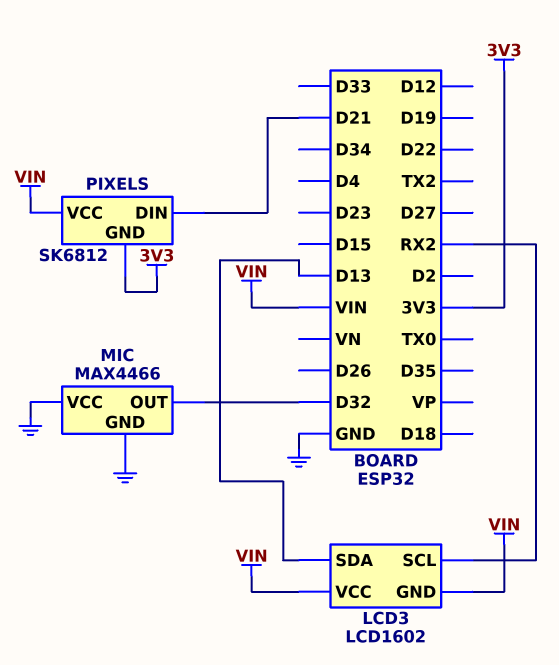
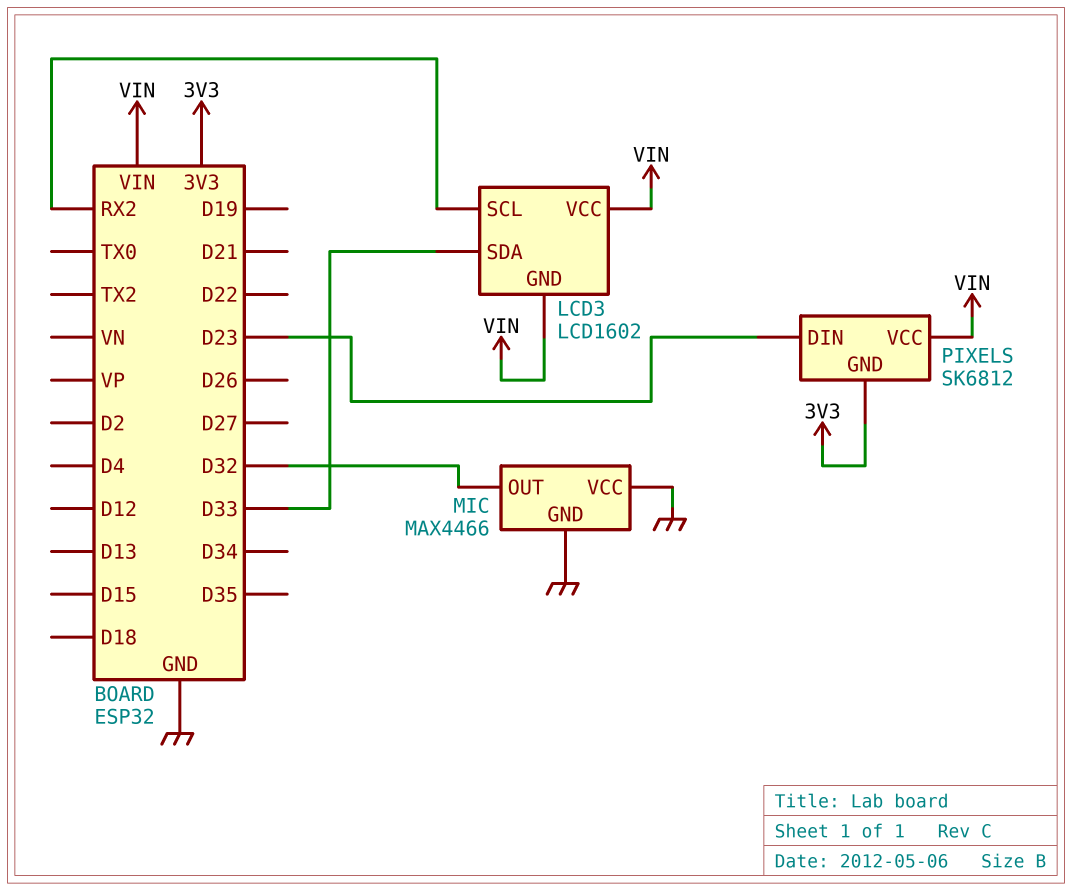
LCD3 pin SDA: D13 -> D33
PIXELS pin DIN: D21 -> D23

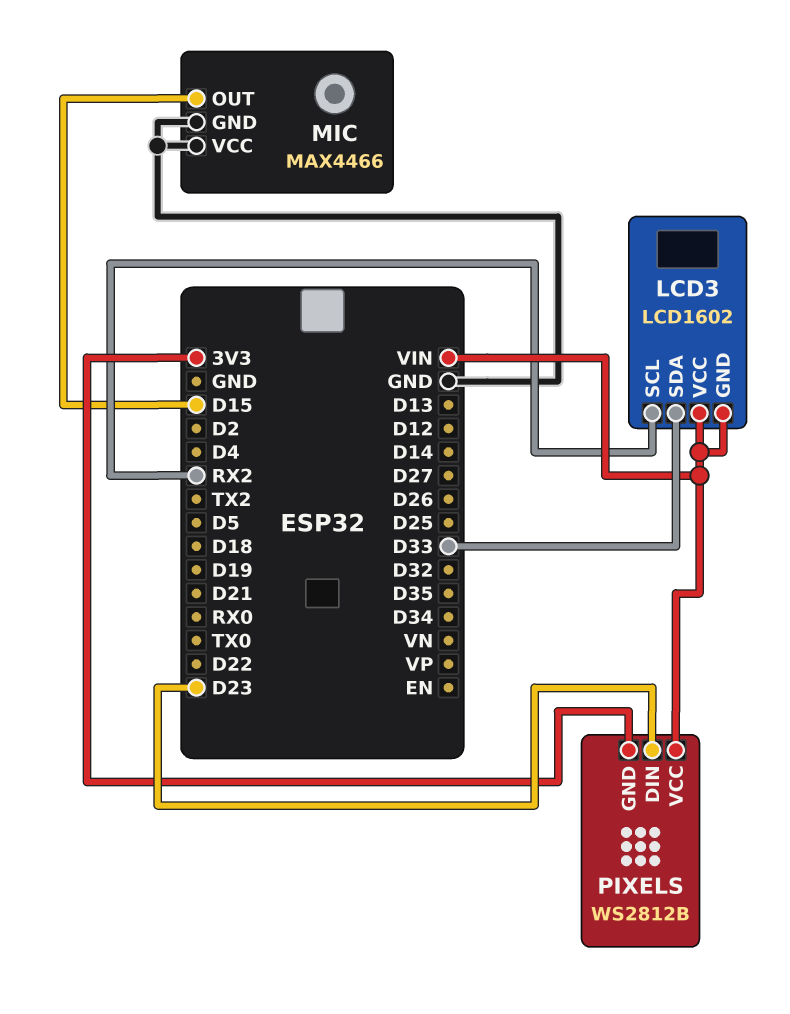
MIC pin OUT: D32 -> D15
PIXELS: SK6812 -> WS2812B

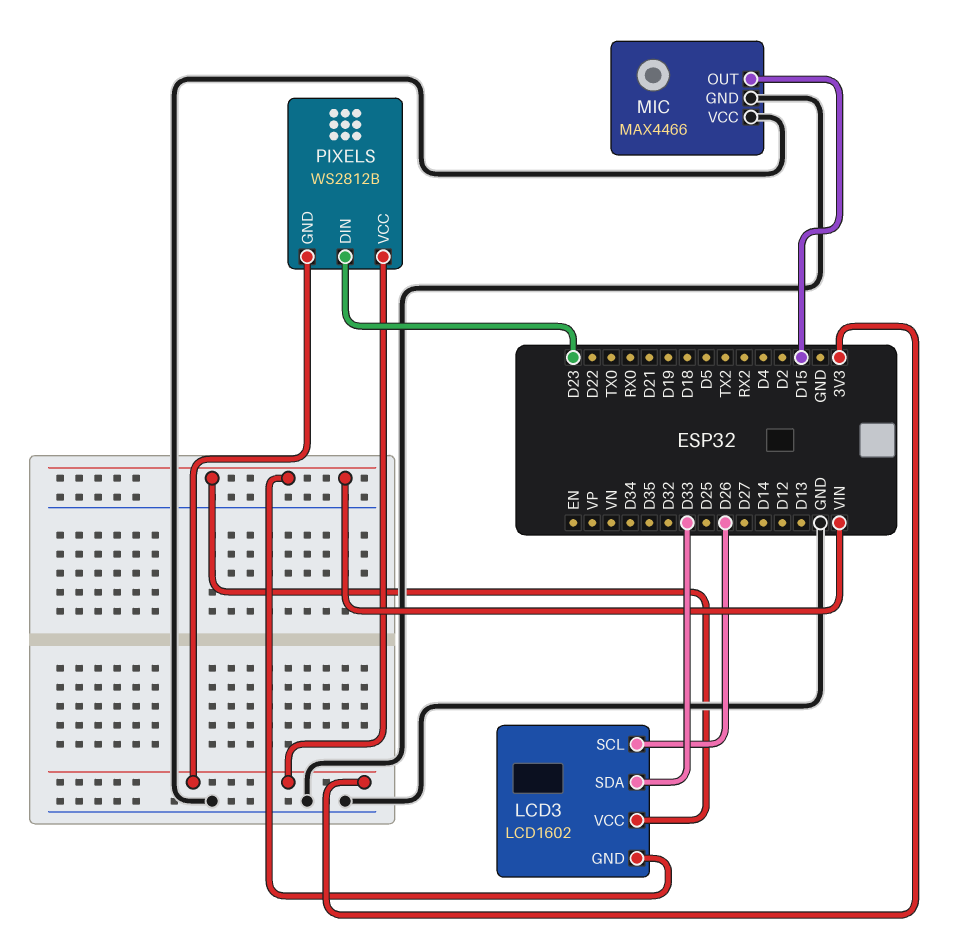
LCD3 pin SCL: RX2 -> D26
PIXELS pin VCC: VIN -> 3V3

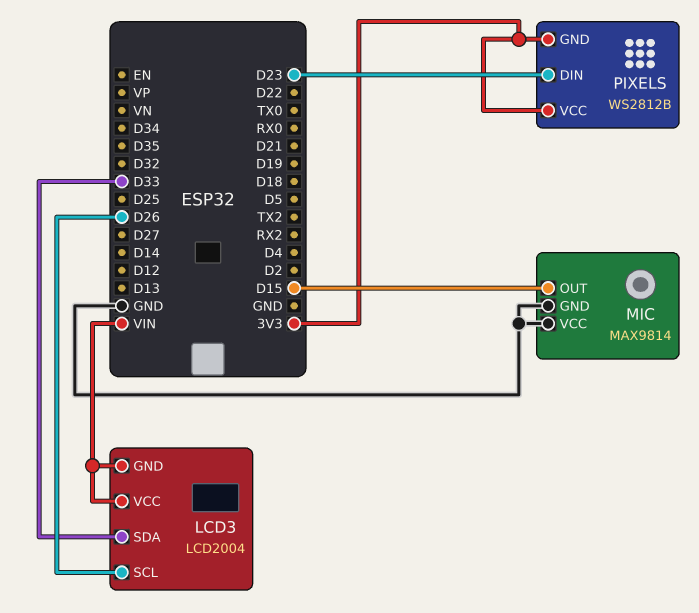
LCD3: LCD1602 -> LCD2004
MIC: MAX4466 -> MAX9814

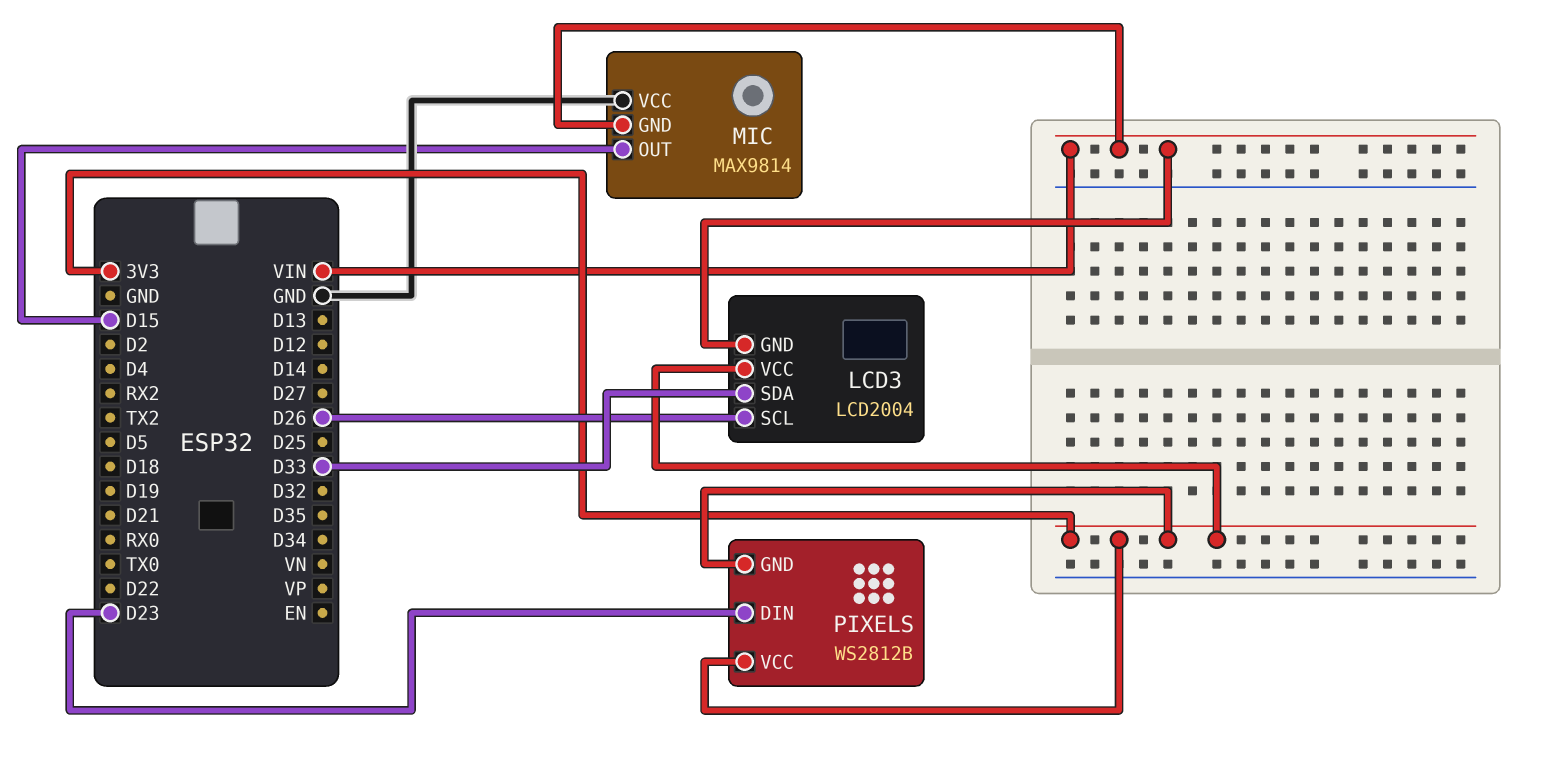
LCD3 pin VCC: VIN -> 3V3
MIC pin GND: GND -> VIN

